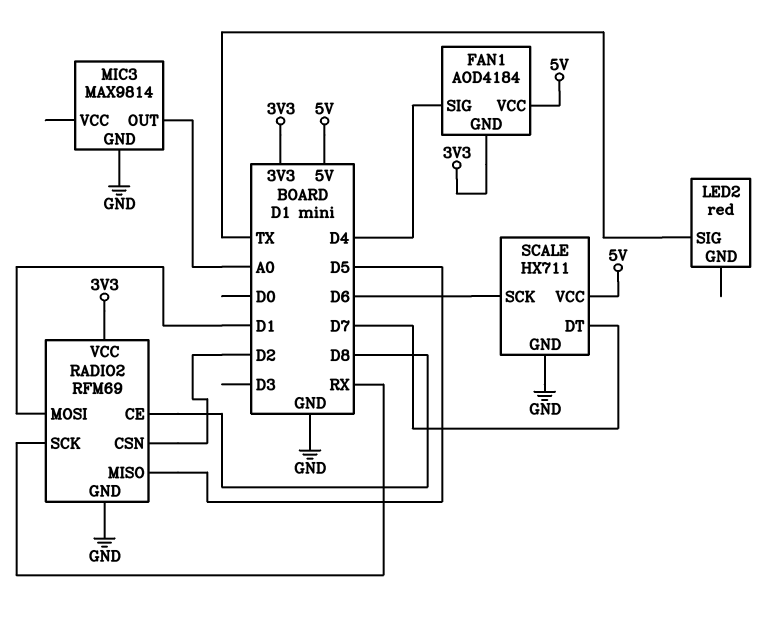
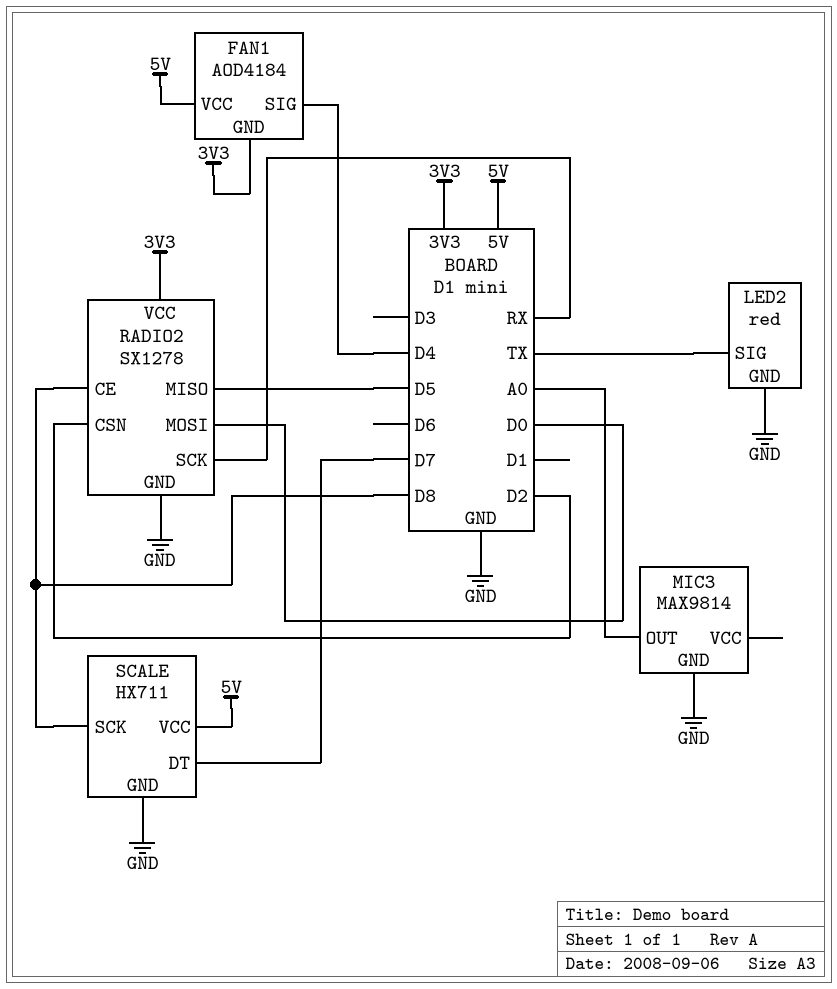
LED2 pin GND: none -> GND
RADIO2: RFM69 -> SX1278
RADIO2 pin MOSI: D1 -> D0
SCALE pin SCK: D6 -> D8

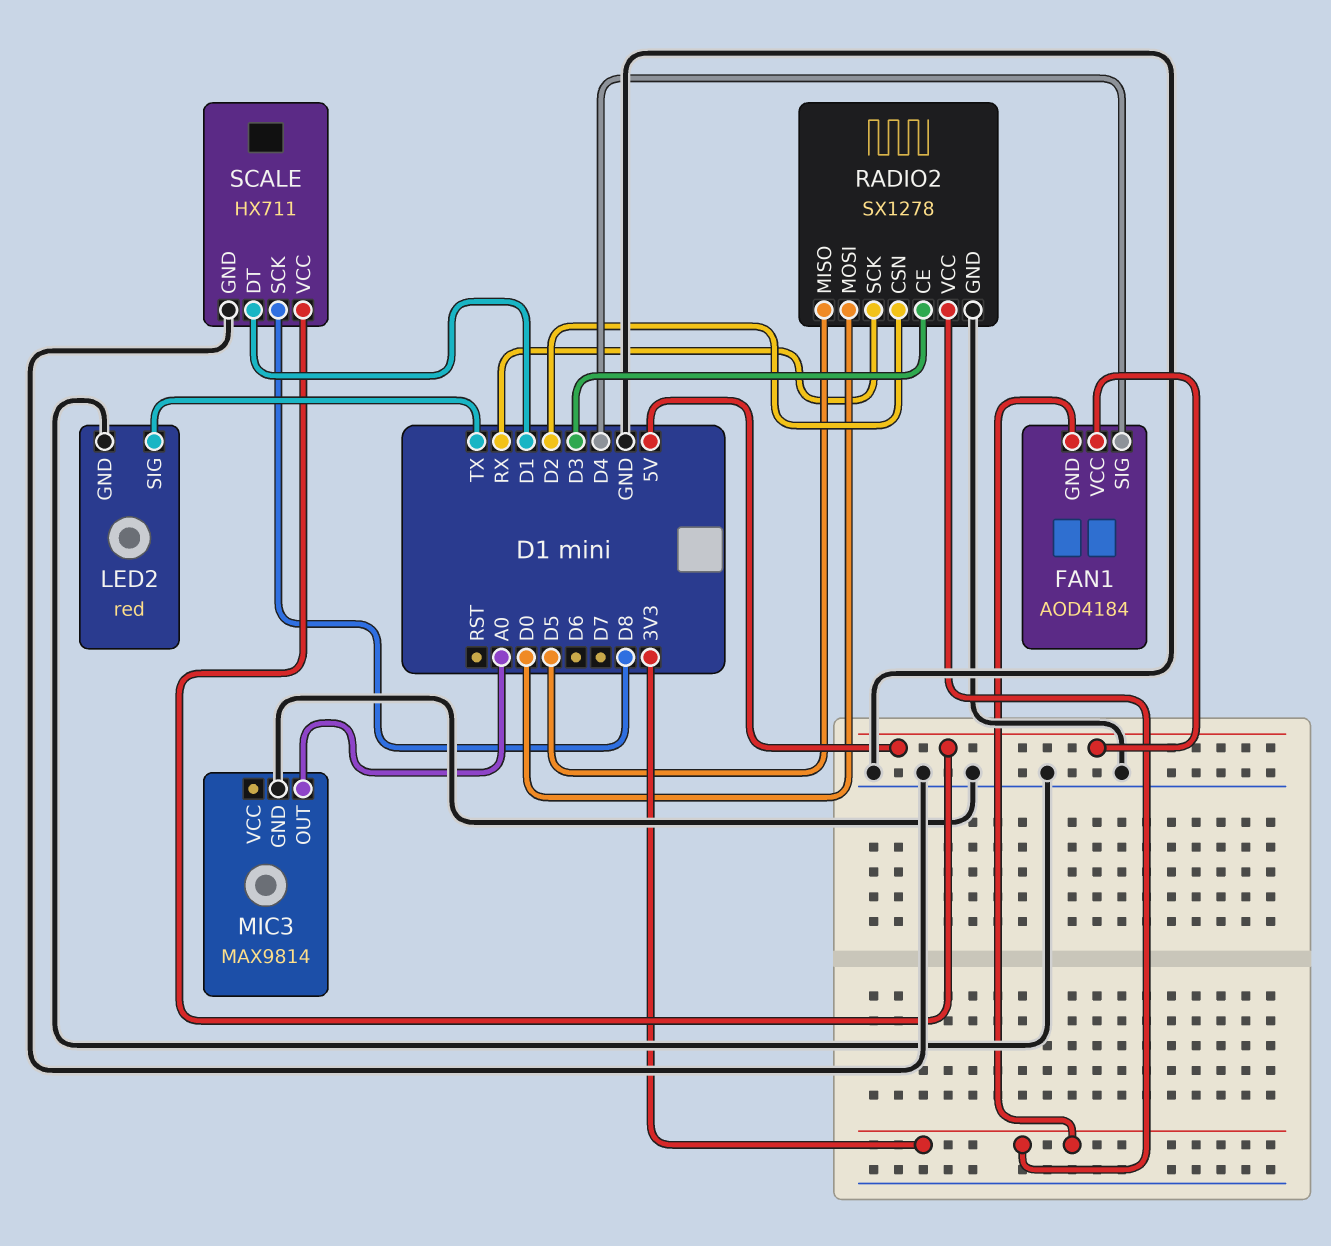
RADIO2 pin CE: D8 -> D3
SCALE pin DT: D7 -> D1

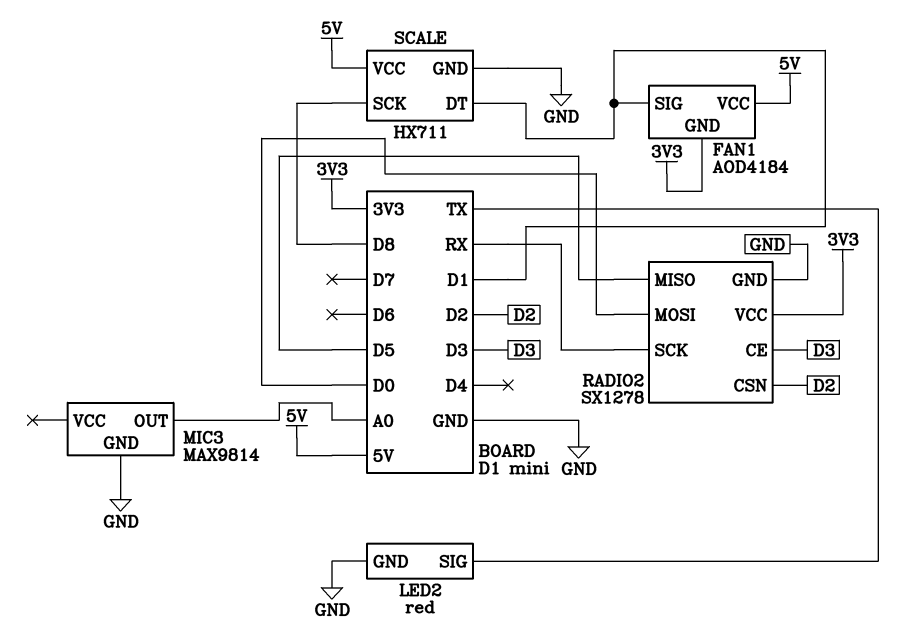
FAN1 pin SIG: D4 -> D1

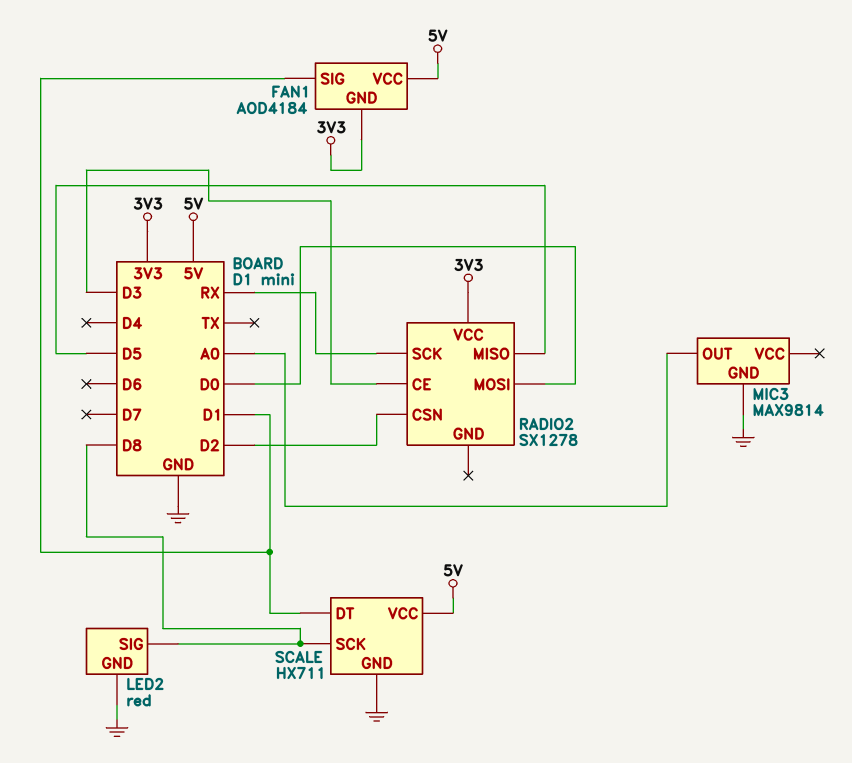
LED2 pin SIG: TX -> D8
RADIO2 pin GND: GND -> none

